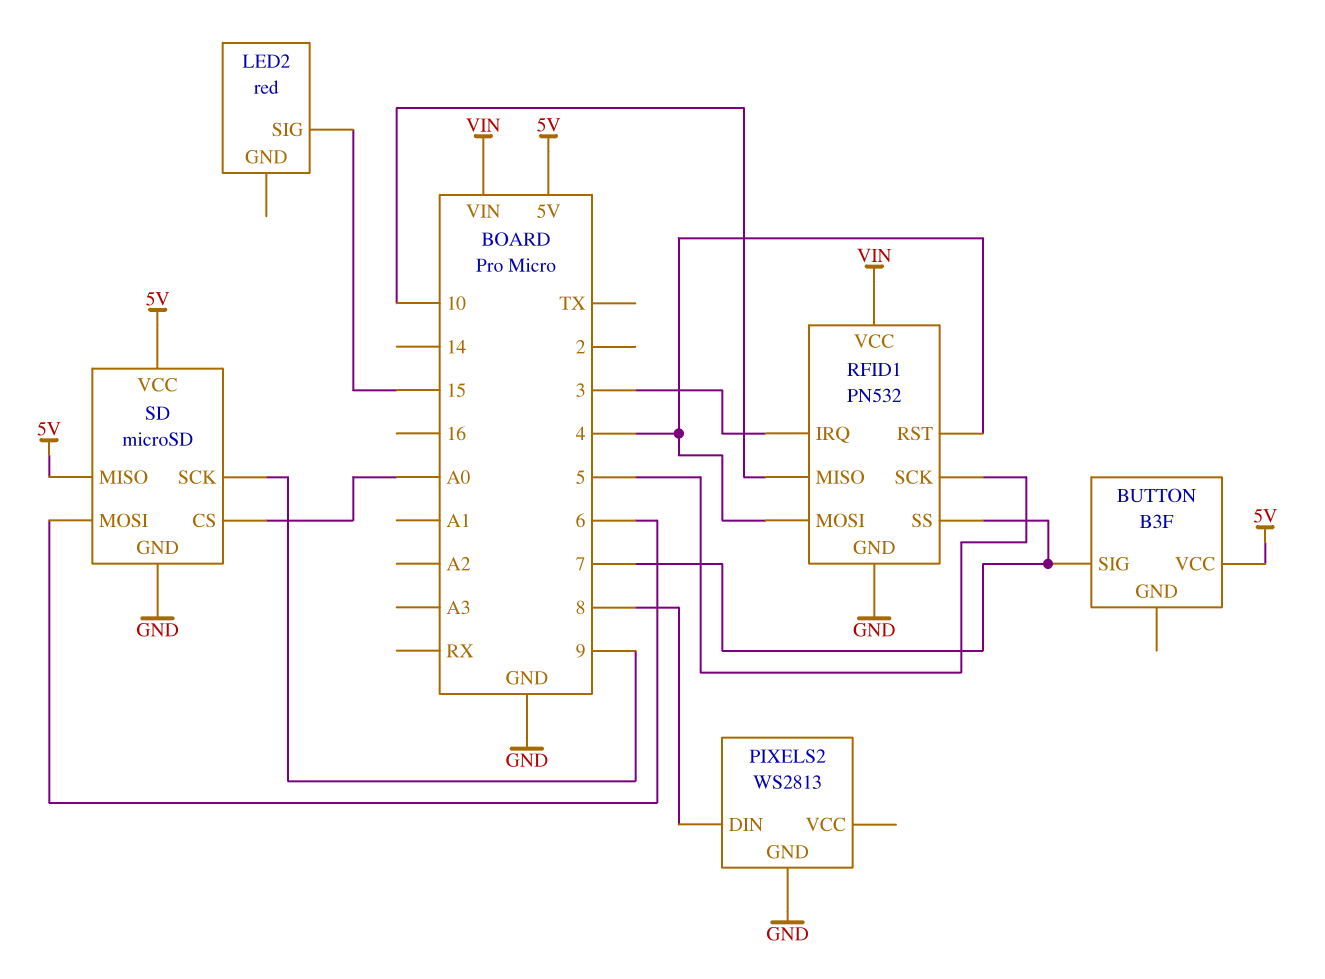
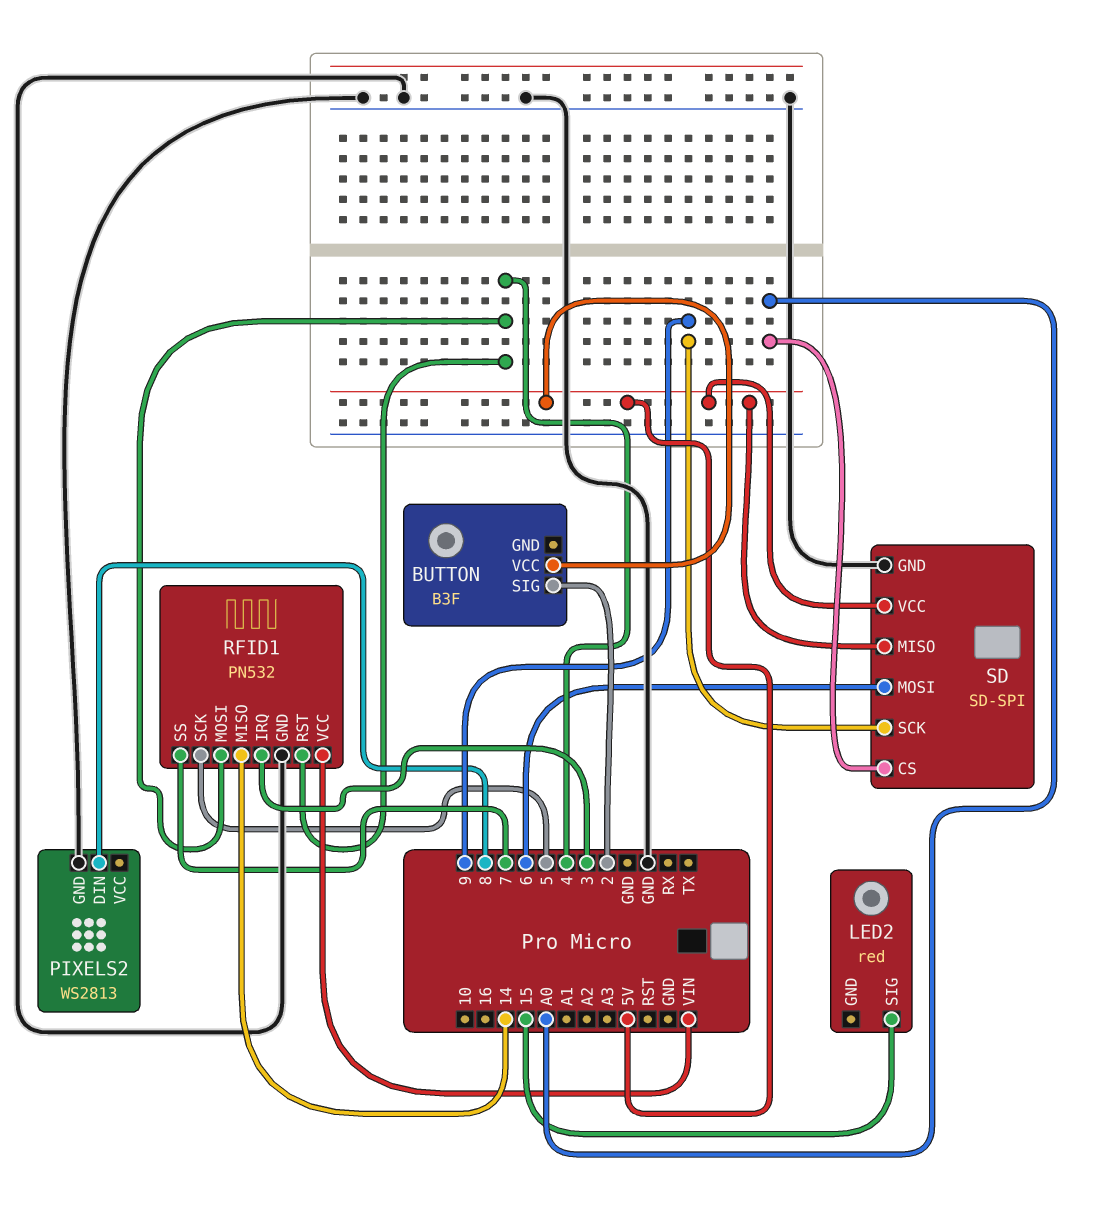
BUTTON pin SIG: 7 -> 2
RFID1 pin MISO: 10 -> 14
SD: microSD -> SD-SPI

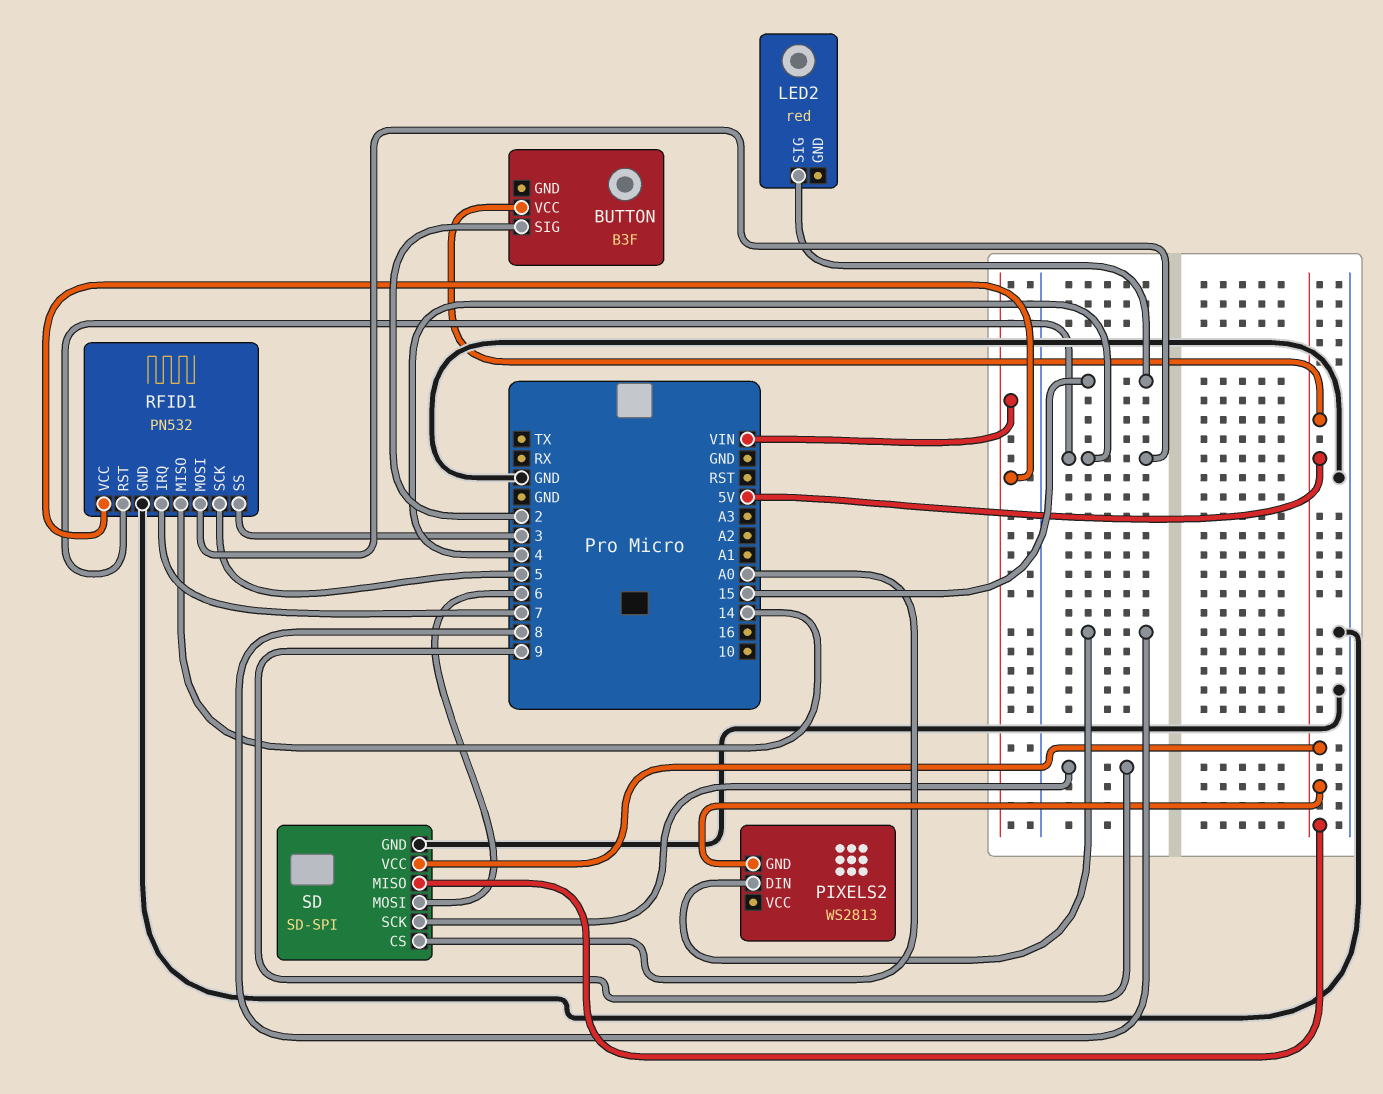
PIXELS2 pin GND: GND -> 5V
RFID1 pin IRQ: 3 -> 7
RFID1 pin SS: 7 -> 3

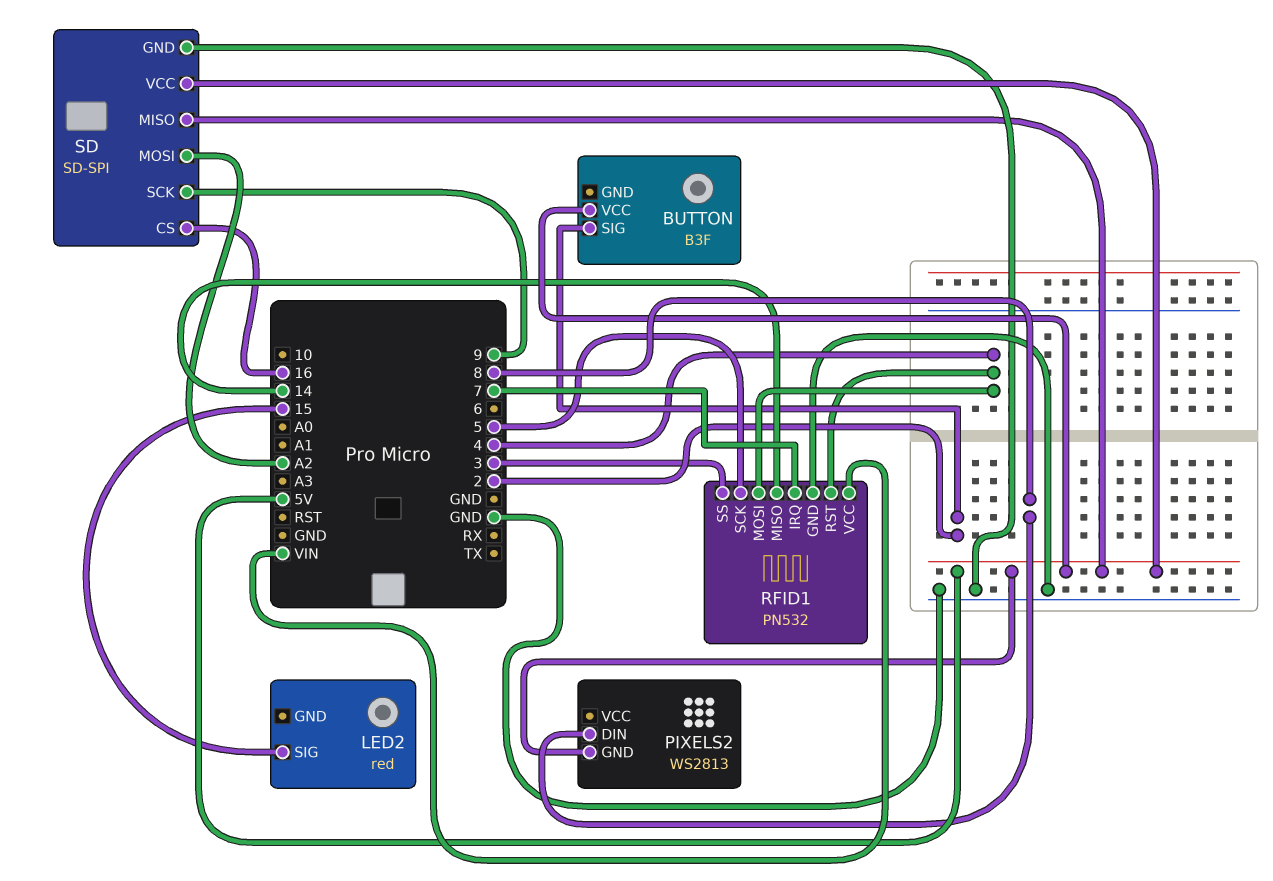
SD pin CS: A0 -> 16
SD pin MOSI: 6 -> A2

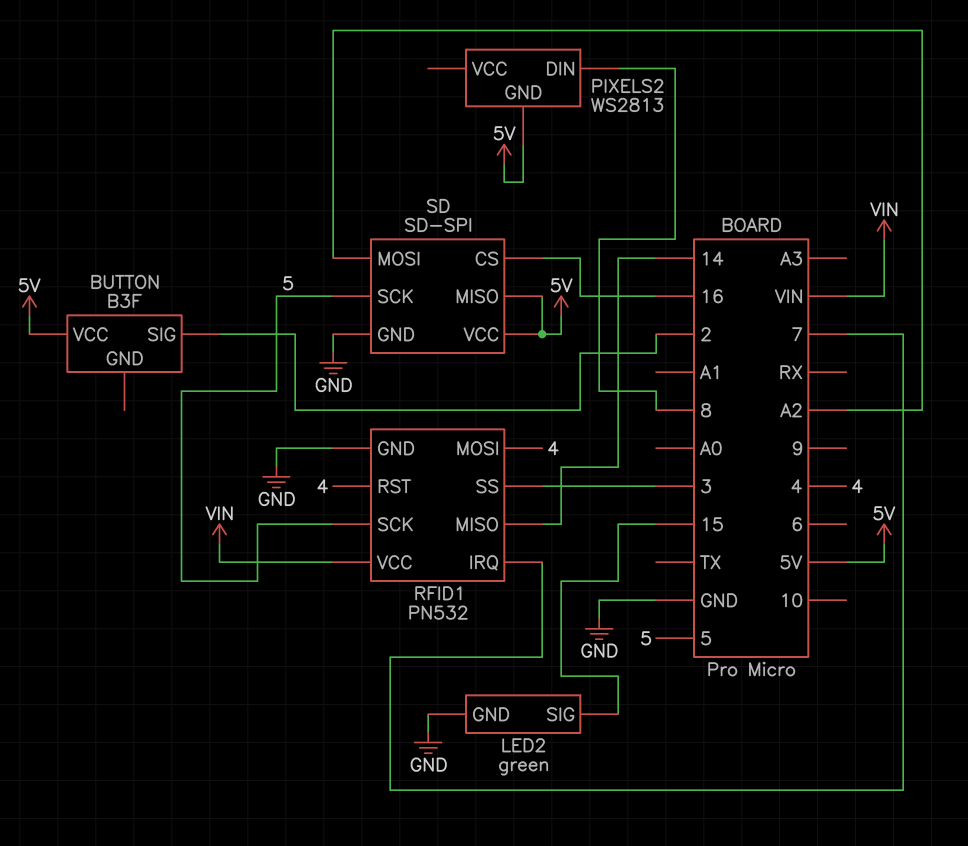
LED2: red -> green
LED2 pin GND: none -> GND
SD pin SCK: 9 -> 5

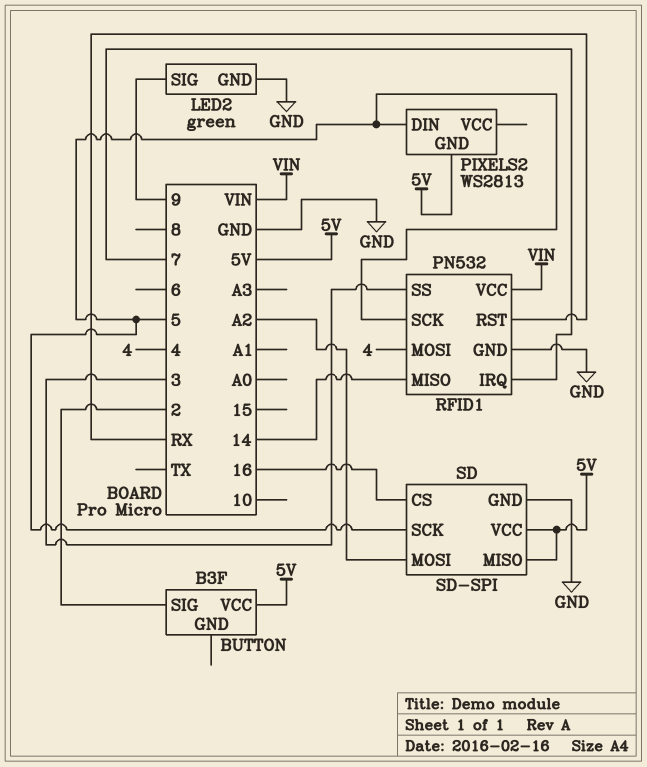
LED2 pin SIG: 15 -> 9
PIXELS2 pin DIN: 8 -> 5
RFID1 pin RST: 4 -> RX

